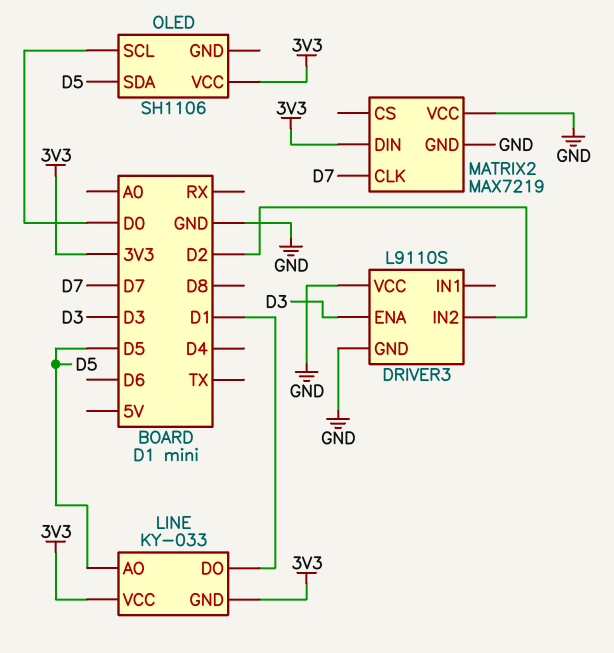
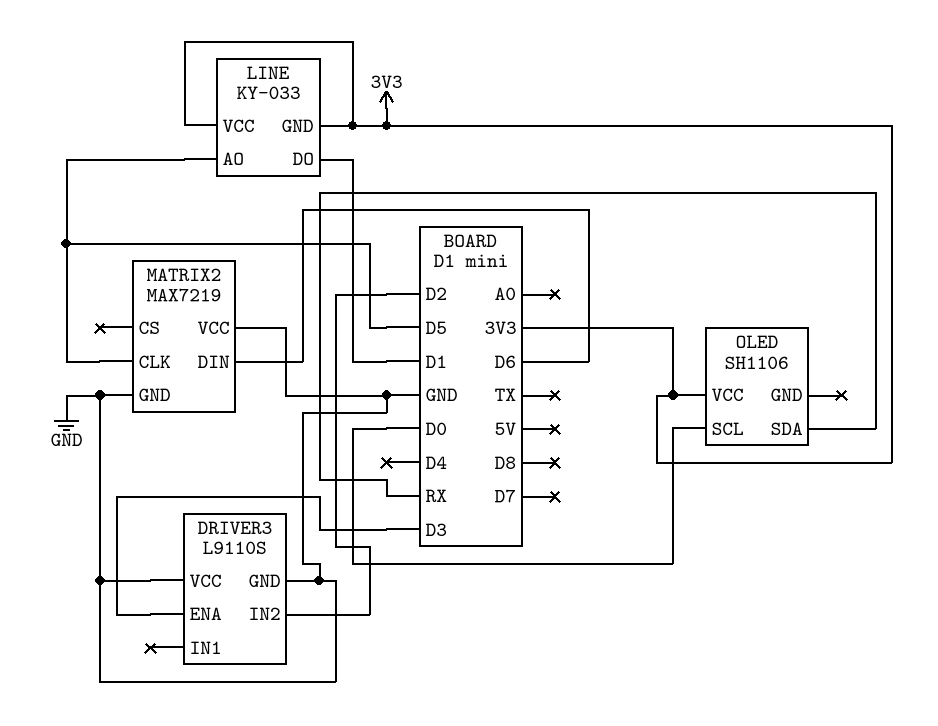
MATRIX2 pin CLK: D7 -> D5
MATRIX2 pin DIN: 3V3 -> D6
OLED pin SDA: D5 -> RX

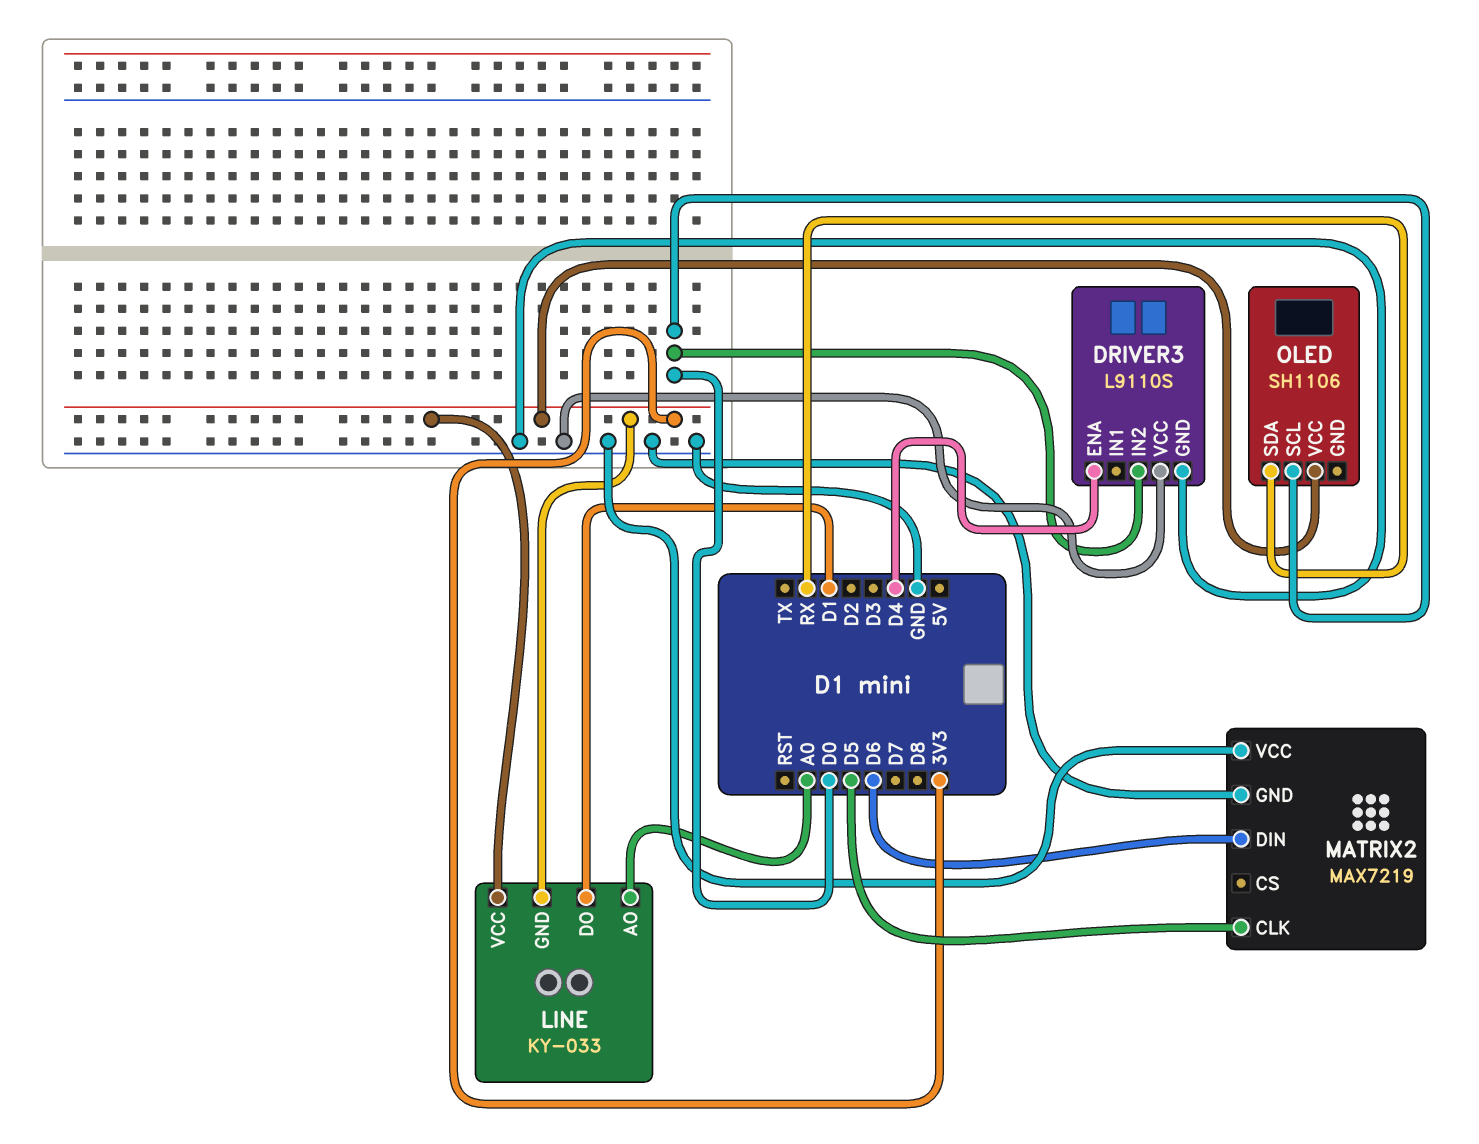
DRIVER3 pin ENA: D3 -> D4
DRIVER3 pin IN2: D2 -> D0
LINE pin AO: D5 -> A0

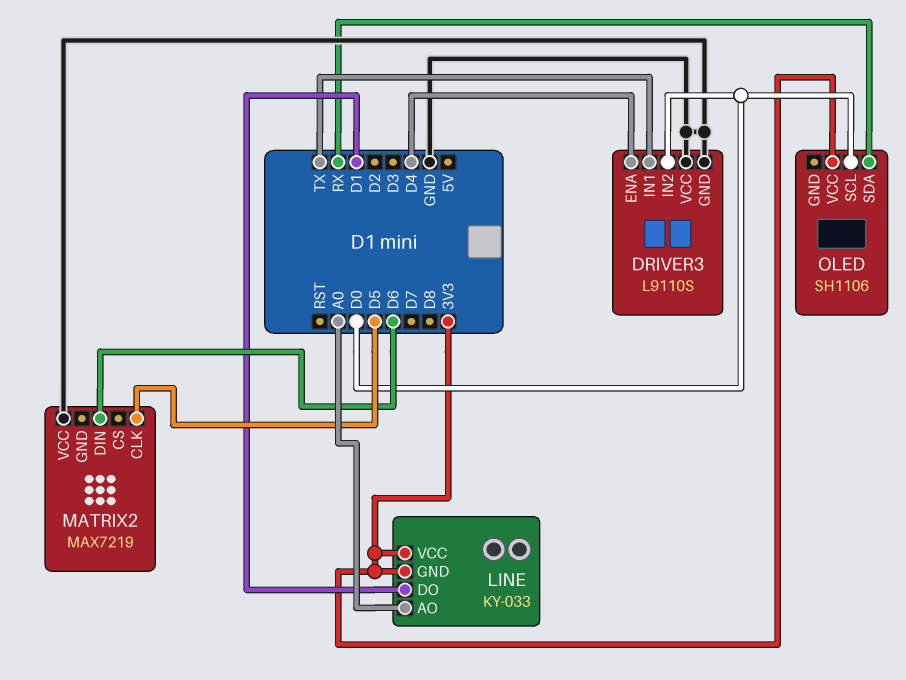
DRIVER3 pin IN1: none -> TX
MATRIX2 pin GND: GND -> none

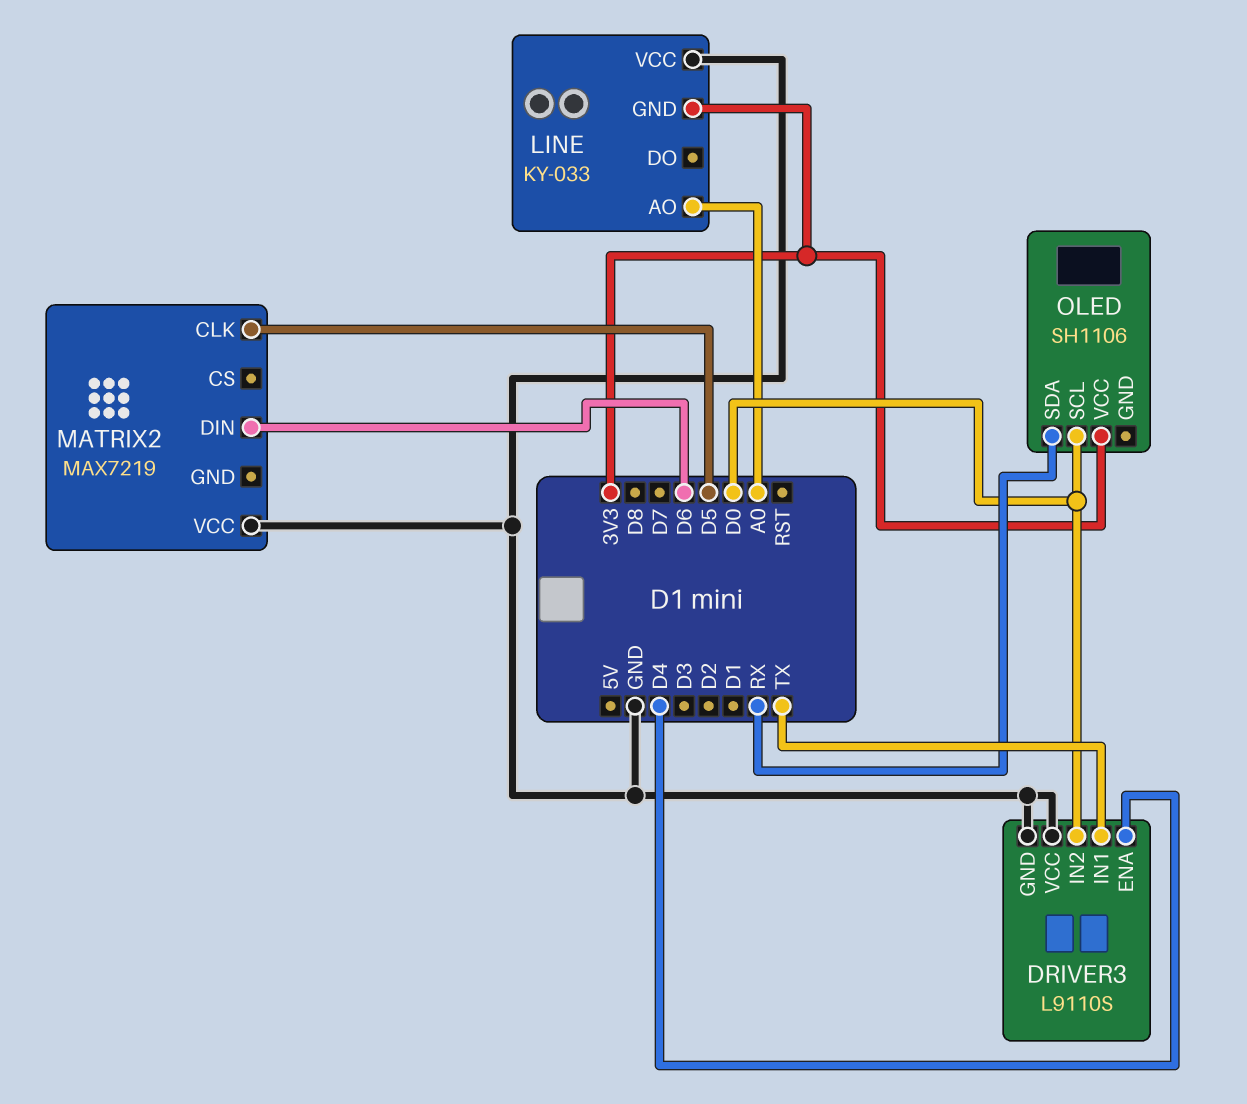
LINE pin DO: D1 -> none
LINE pin VCC: 3V3 -> GND

